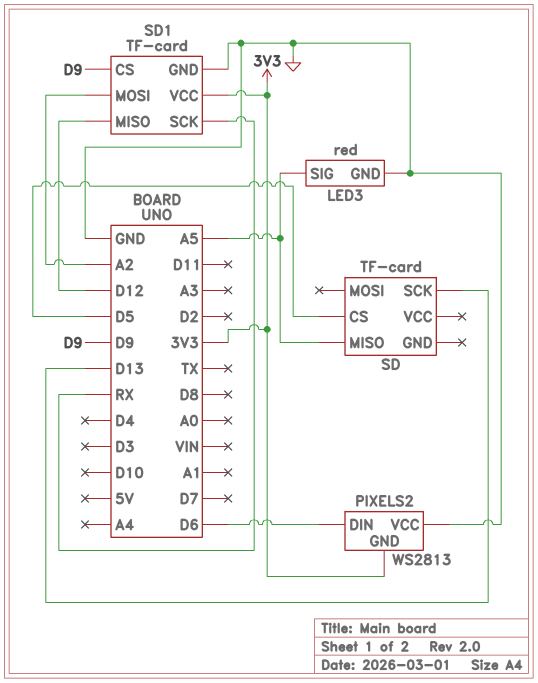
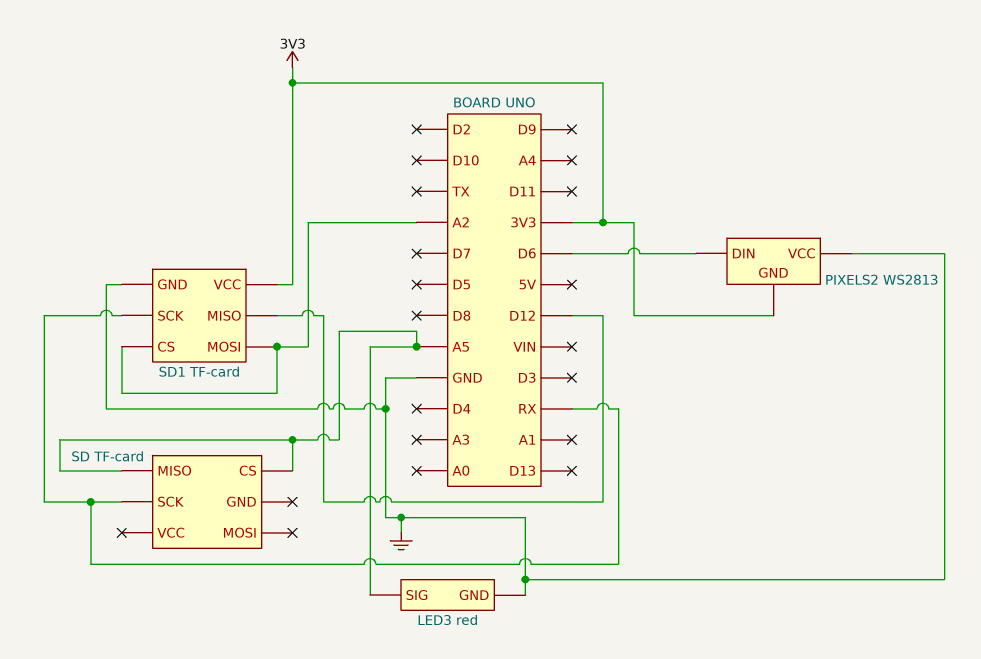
SD pin CS: D5 -> A5
SD pin SCK: D13 -> RX
SD1 pin CS: D9 -> A2

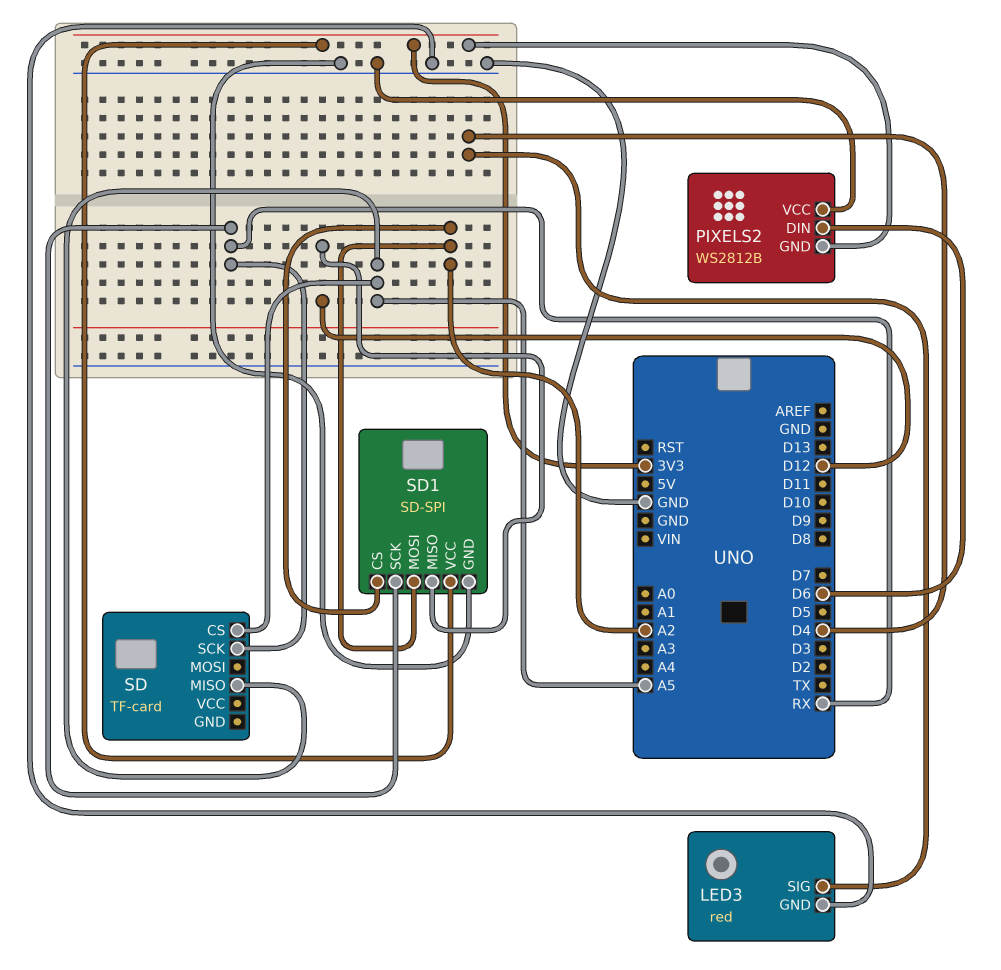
LED3 pin SIG: A5 -> D4
PIXELS2: WS2813 -> WS2812B
SD1: TF-card -> SD-SPI

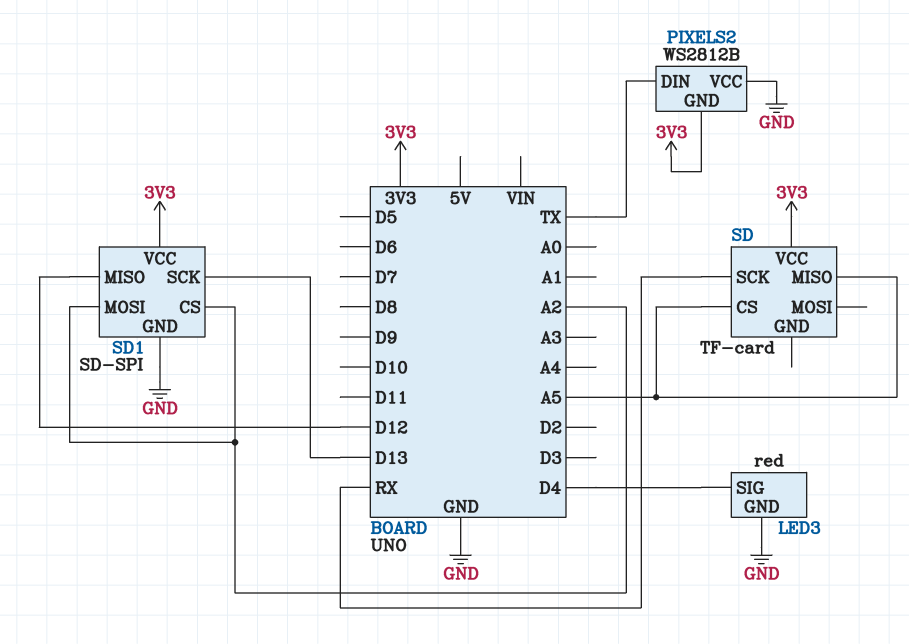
PIXELS2 pin DIN: D6 -> TX
SD pin VCC: none -> 3V3
SD1 pin SCK: RX -> D13

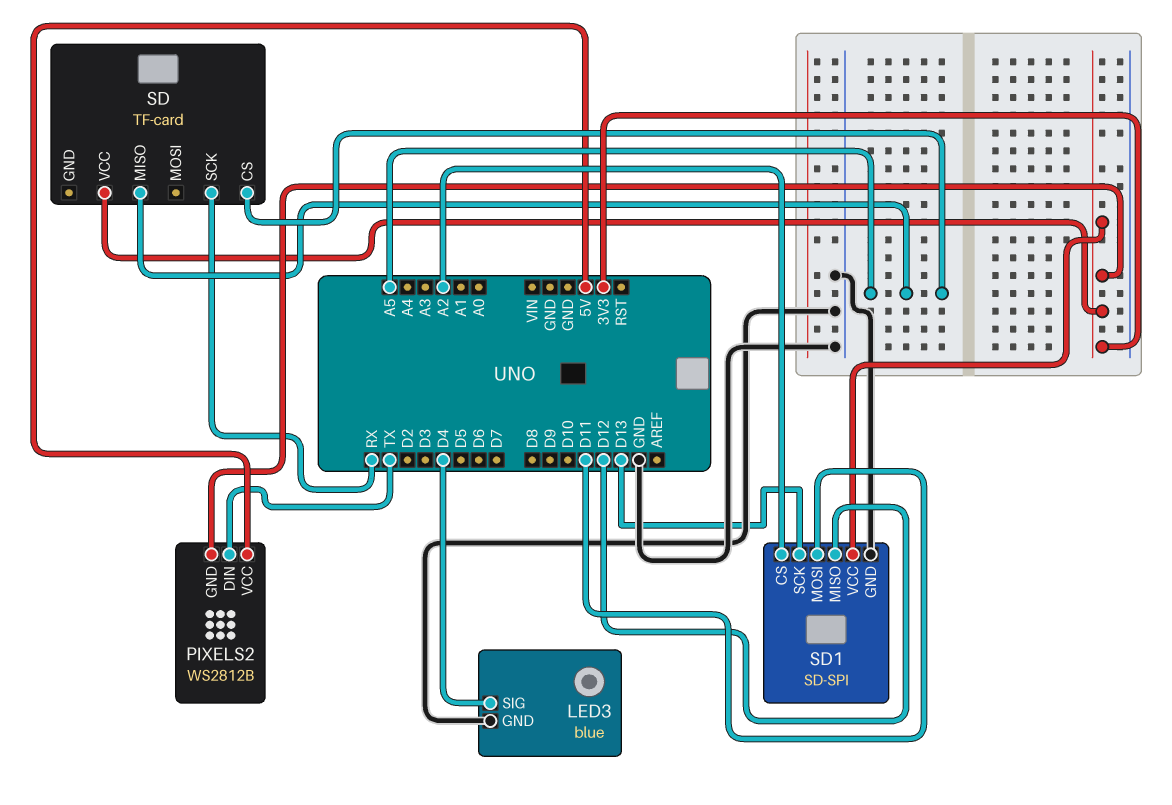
LED3: red -> blue
PIXELS2 pin VCC: GND -> 5V
SD1 pin MOSI: A2 -> D11

